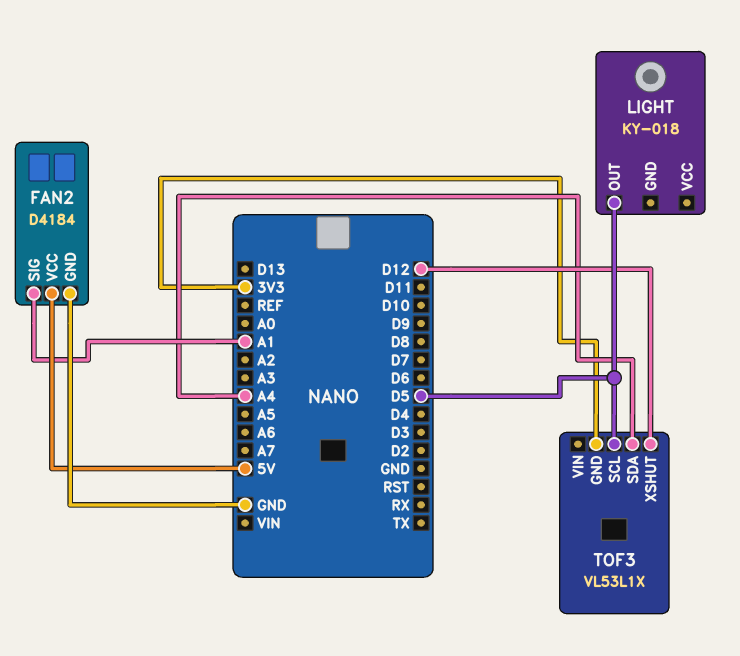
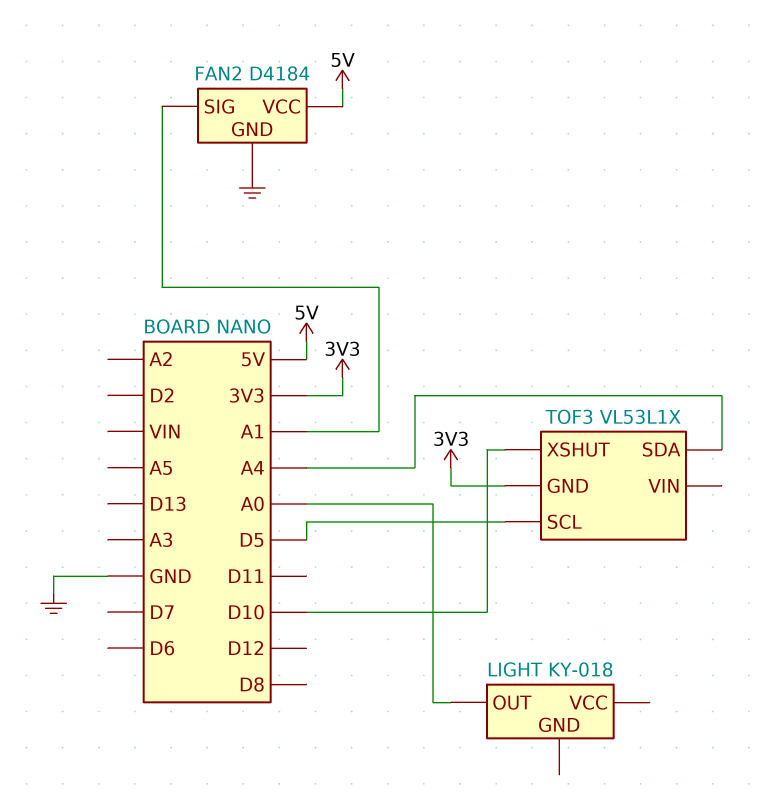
LIGHT pin OUT: D5 -> A0
TOF3 pin XSHUT: D12 -> D10

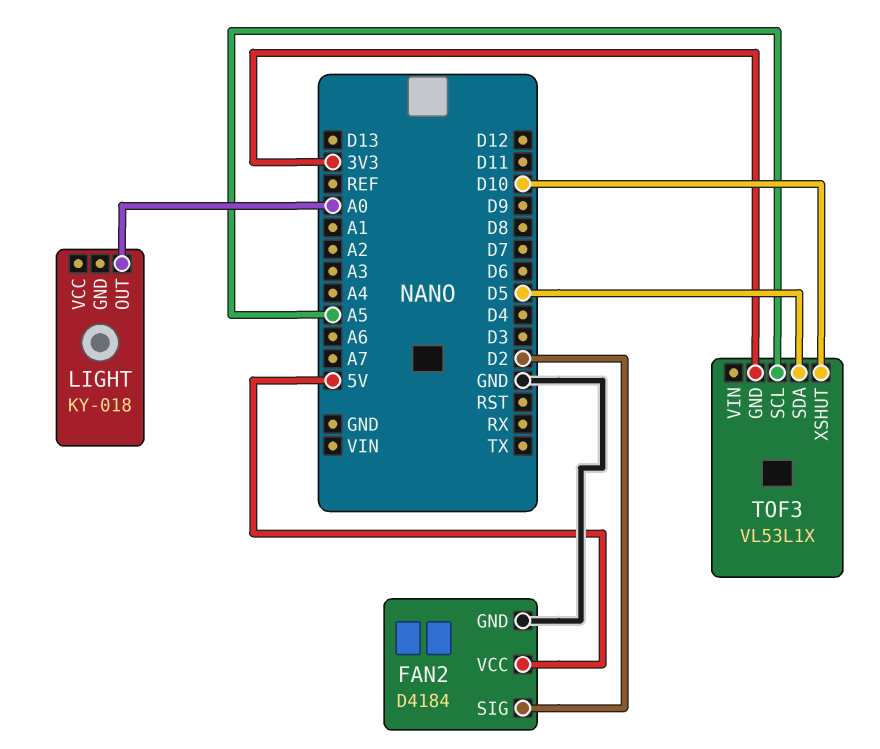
FAN2 pin SIG: A1 -> D2
TOF3 pin SCL: D5 -> A5
TOF3 pin SDA: A4 -> D5

